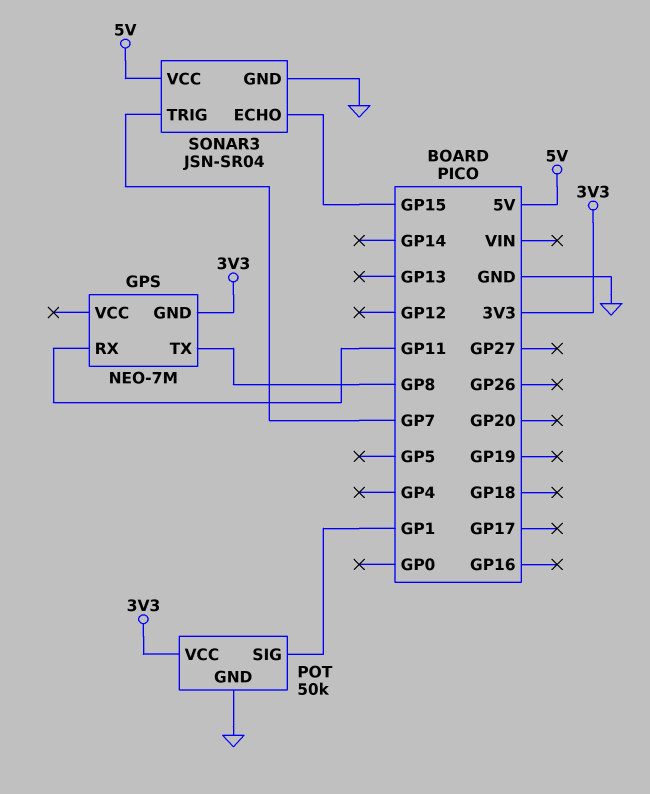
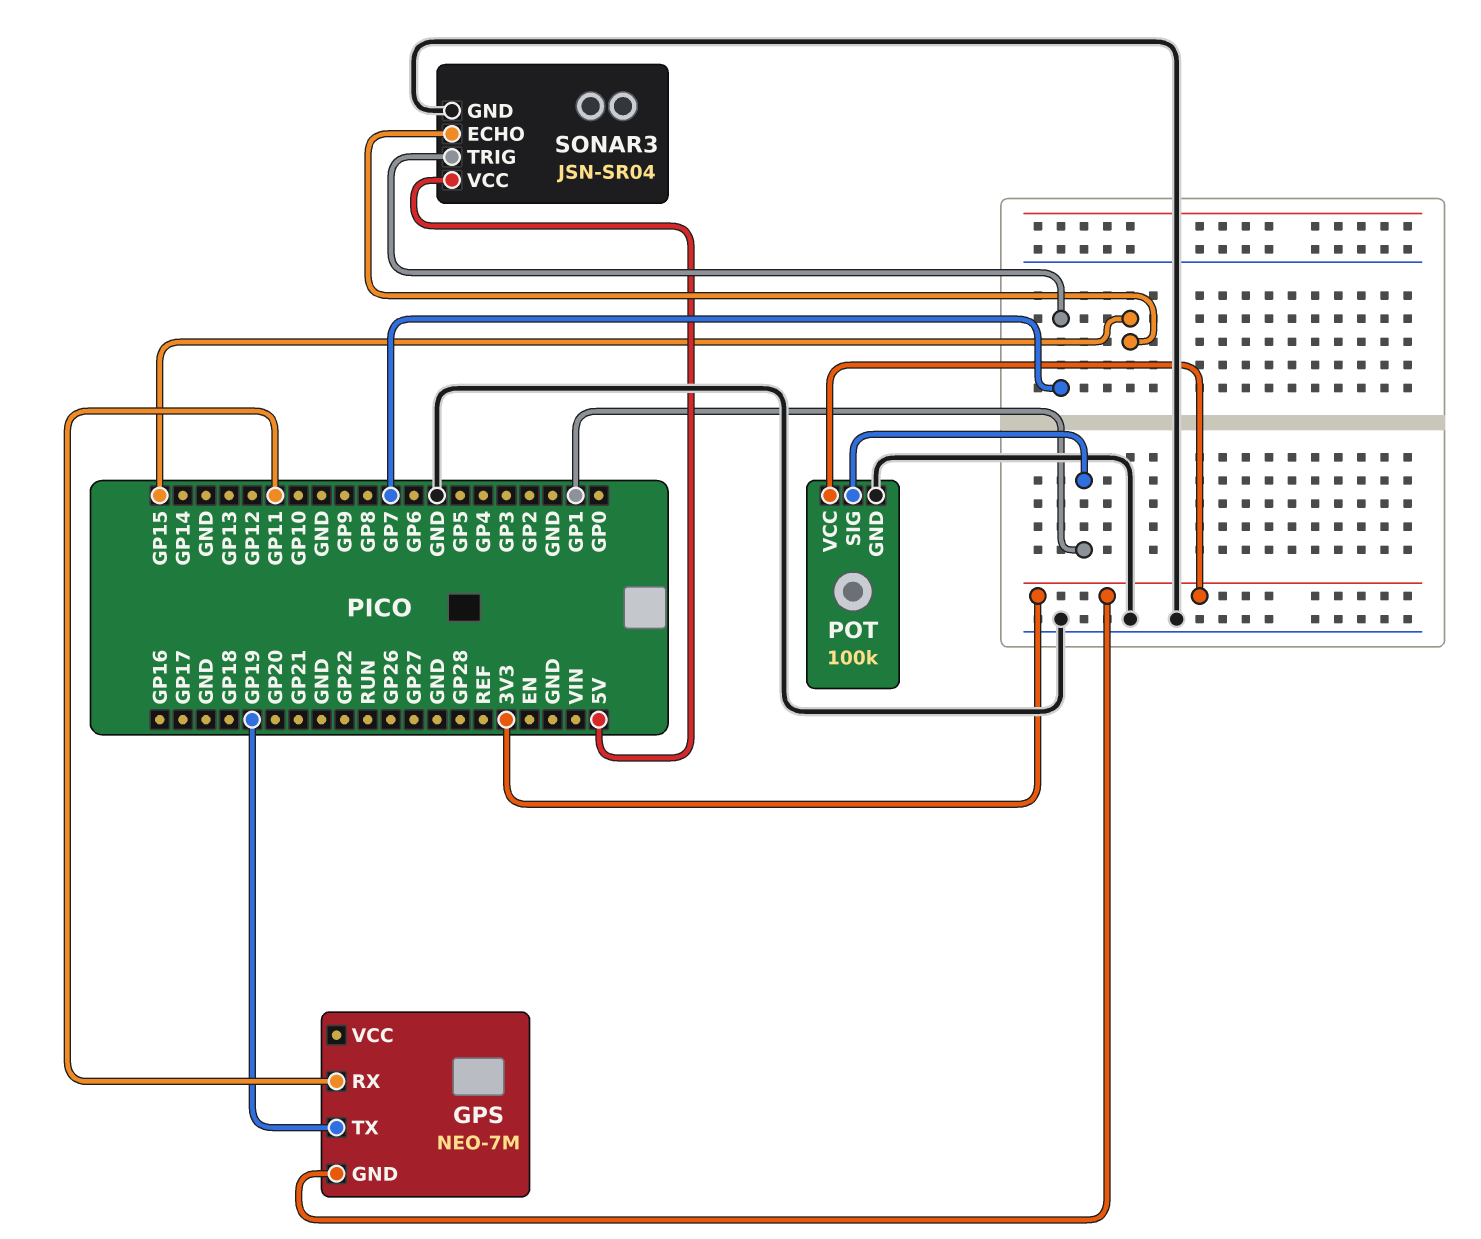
GPS pin TX: GP8 -> GP19
POT: 50k -> 100k

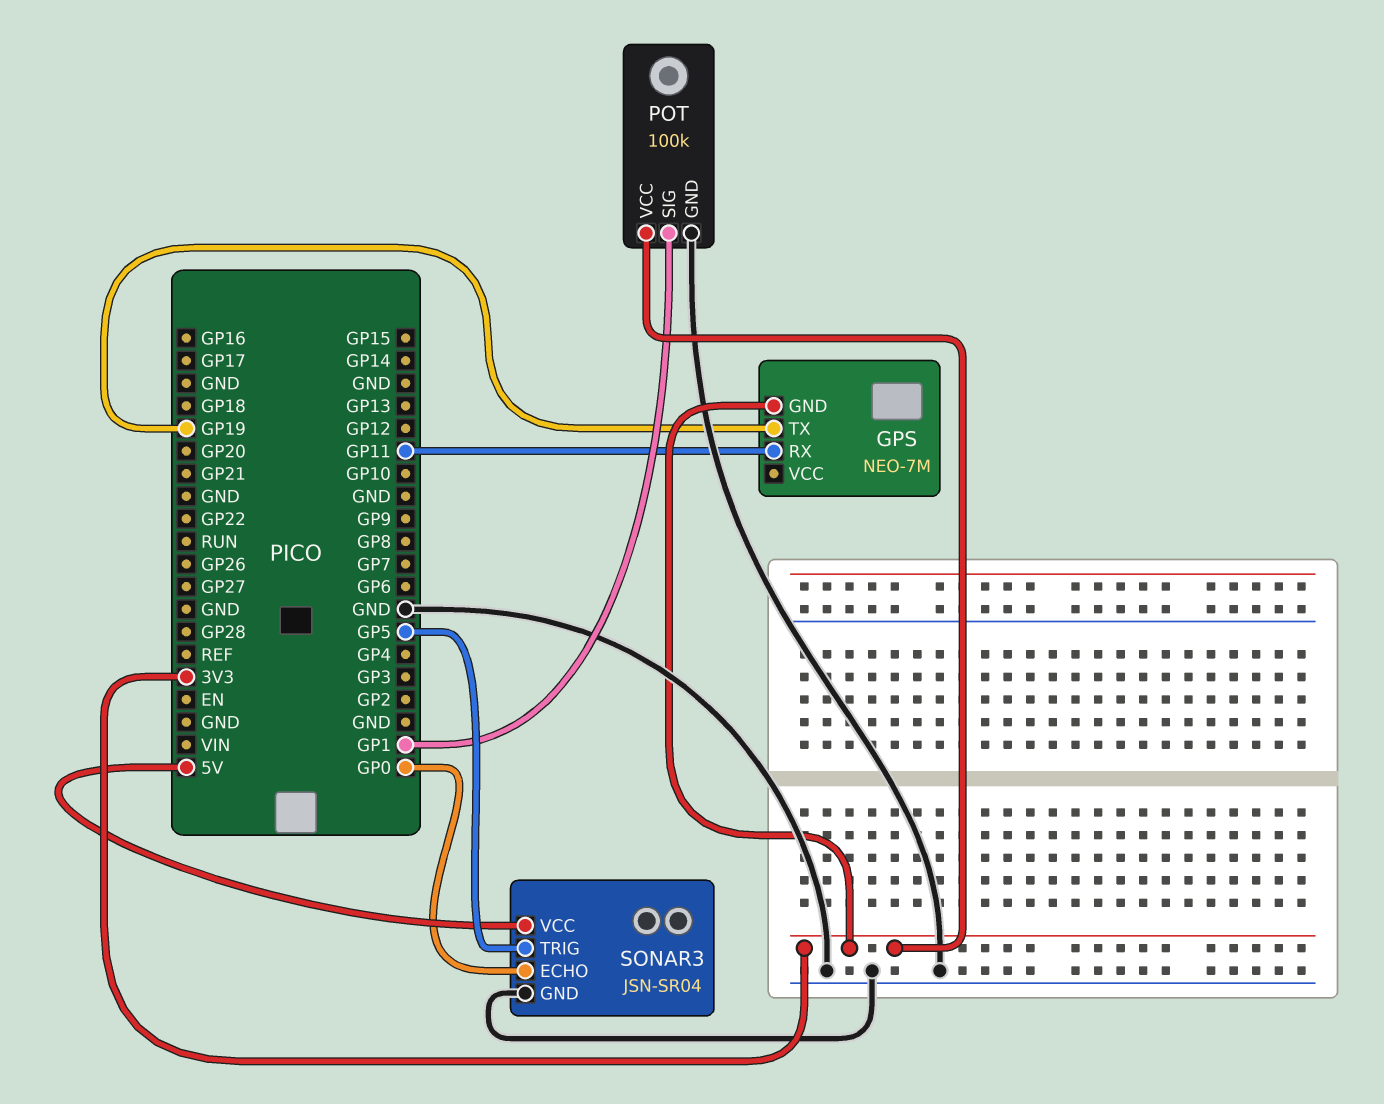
SONAR3 pin ECHO: GP15 -> GP0
SONAR3 pin TRIG: GP7 -> GP5

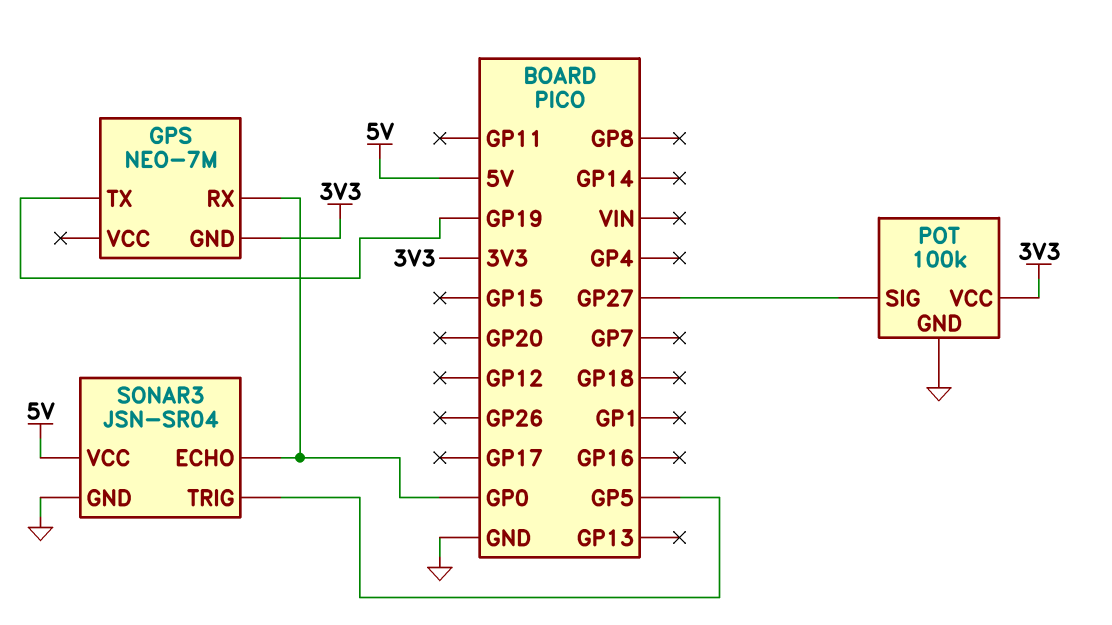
GPS pin RX: GP11 -> GP0
POT pin SIG: GP1 -> GP27

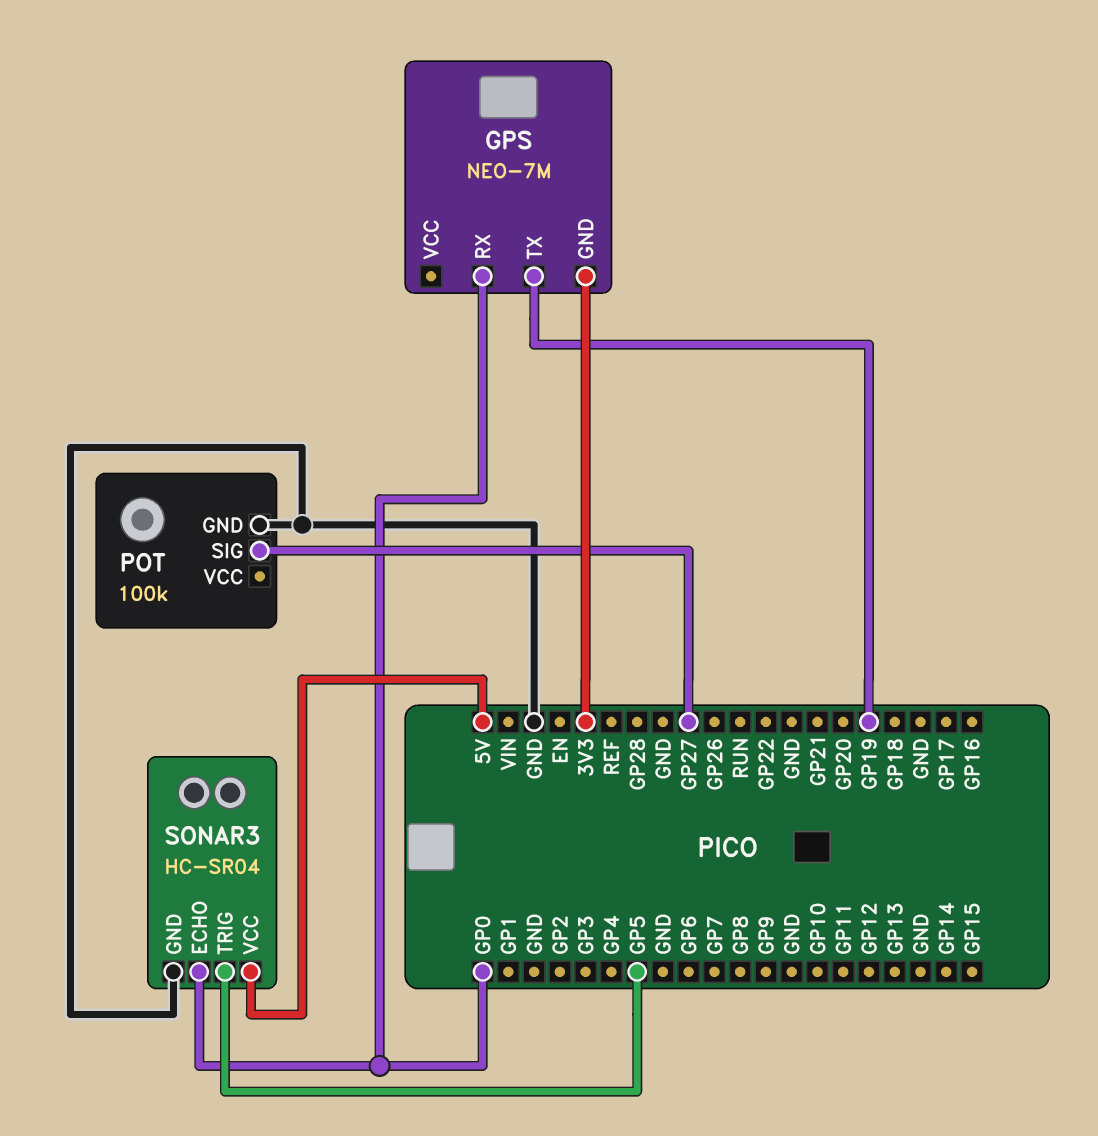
POT pin VCC: 3V3 -> none
SONAR3: JSN-SR04 -> HC-SR04

